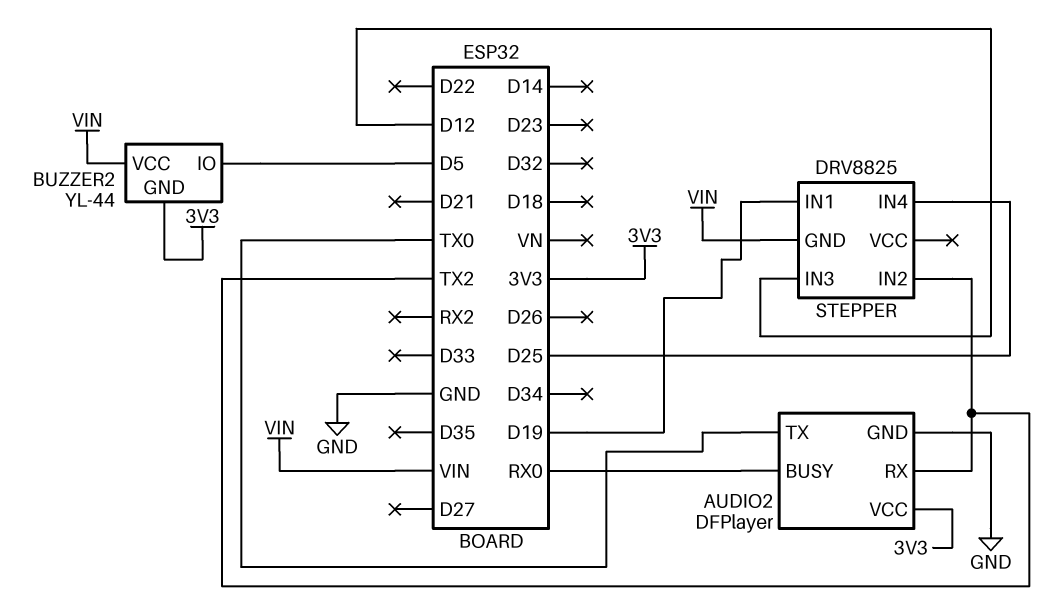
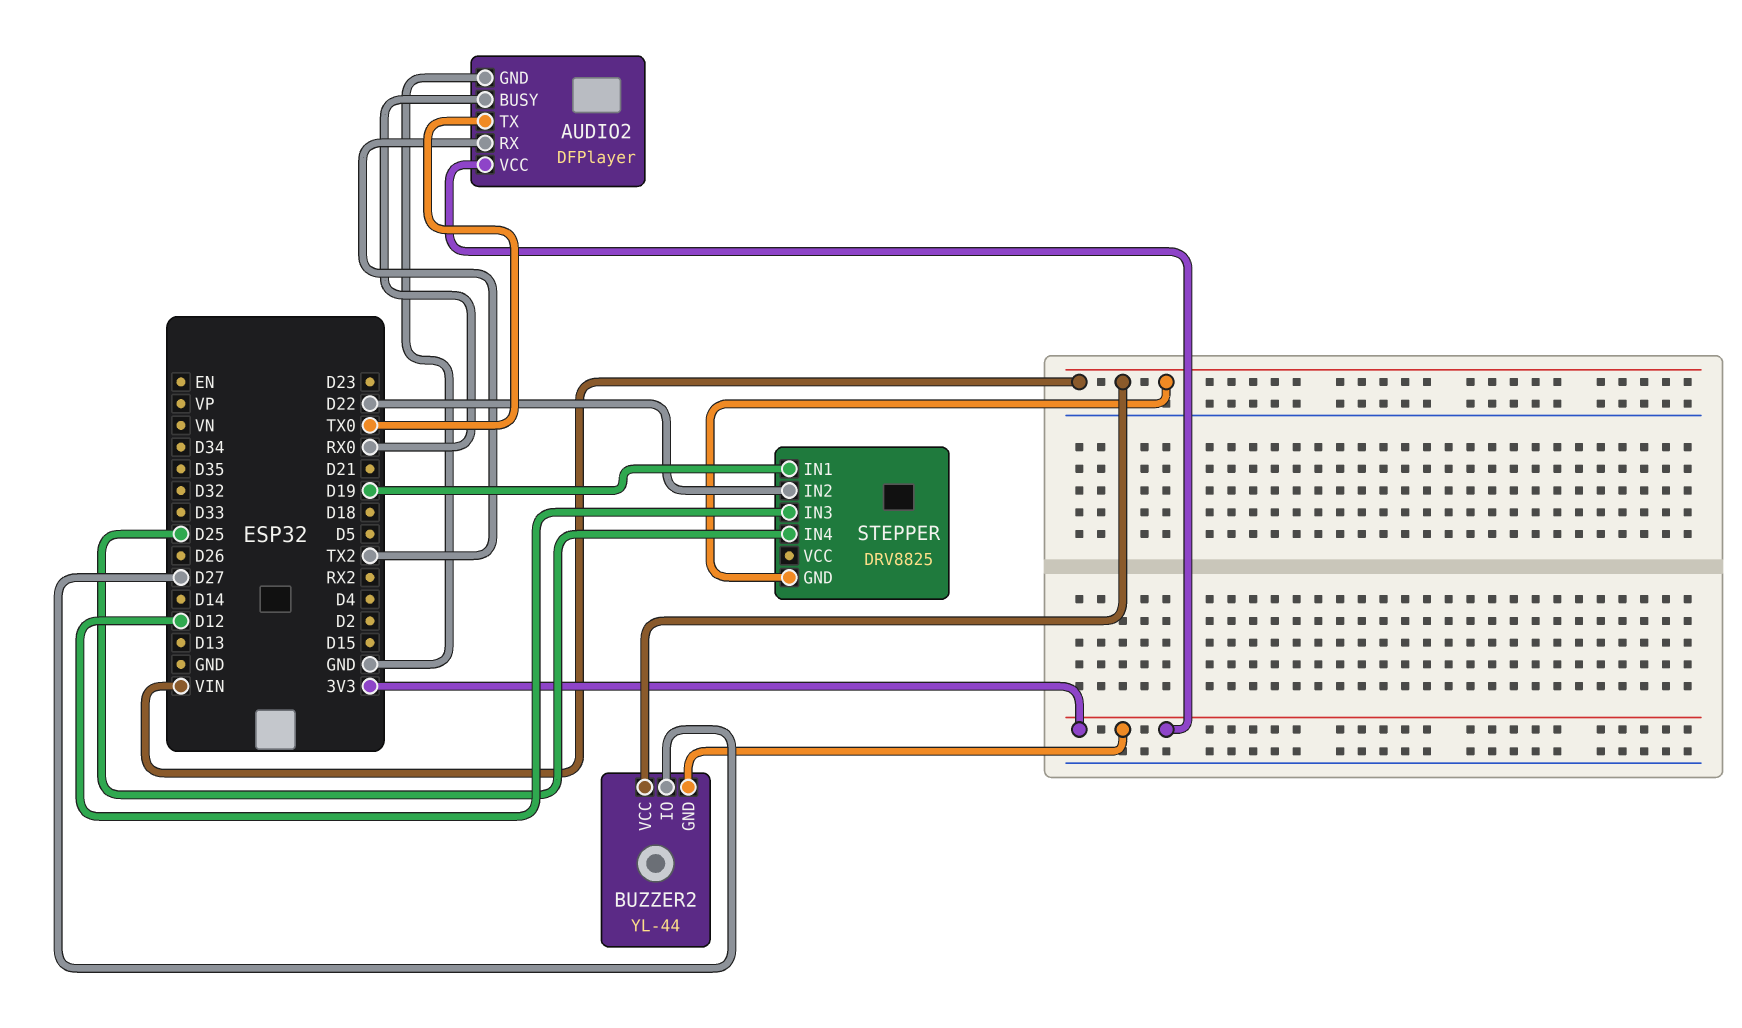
BUZZER2 pin IO: D5 -> D27
STEPPER pin IN2: TX2 -> D22

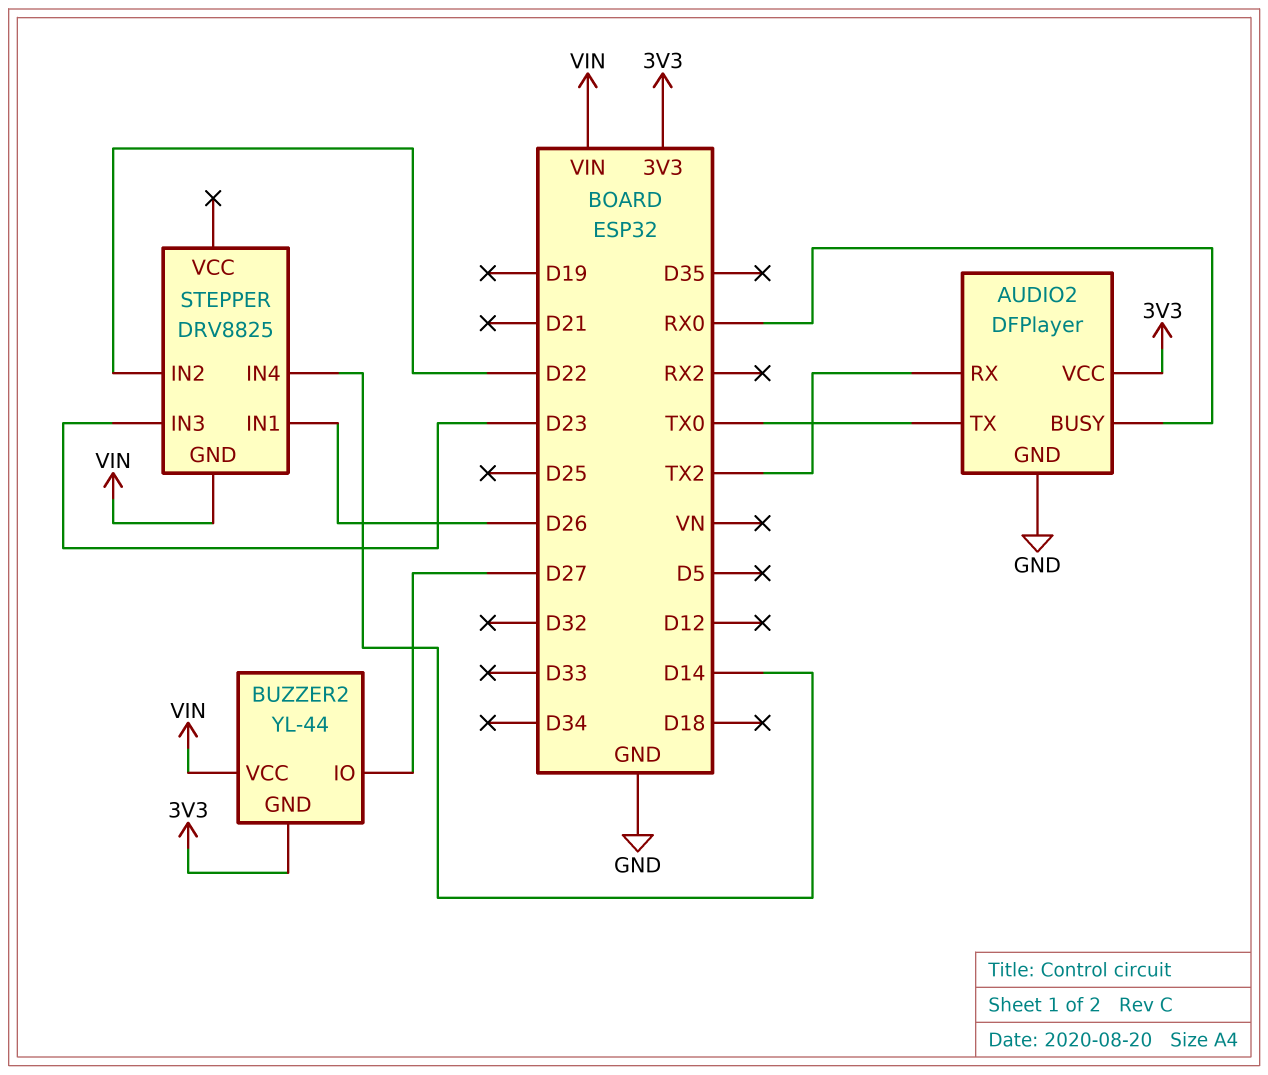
STEPPER pin IN1: D19 -> D26
STEPPER pin IN3: D12 -> D23
STEPPER pin IN4: D25 -> D14

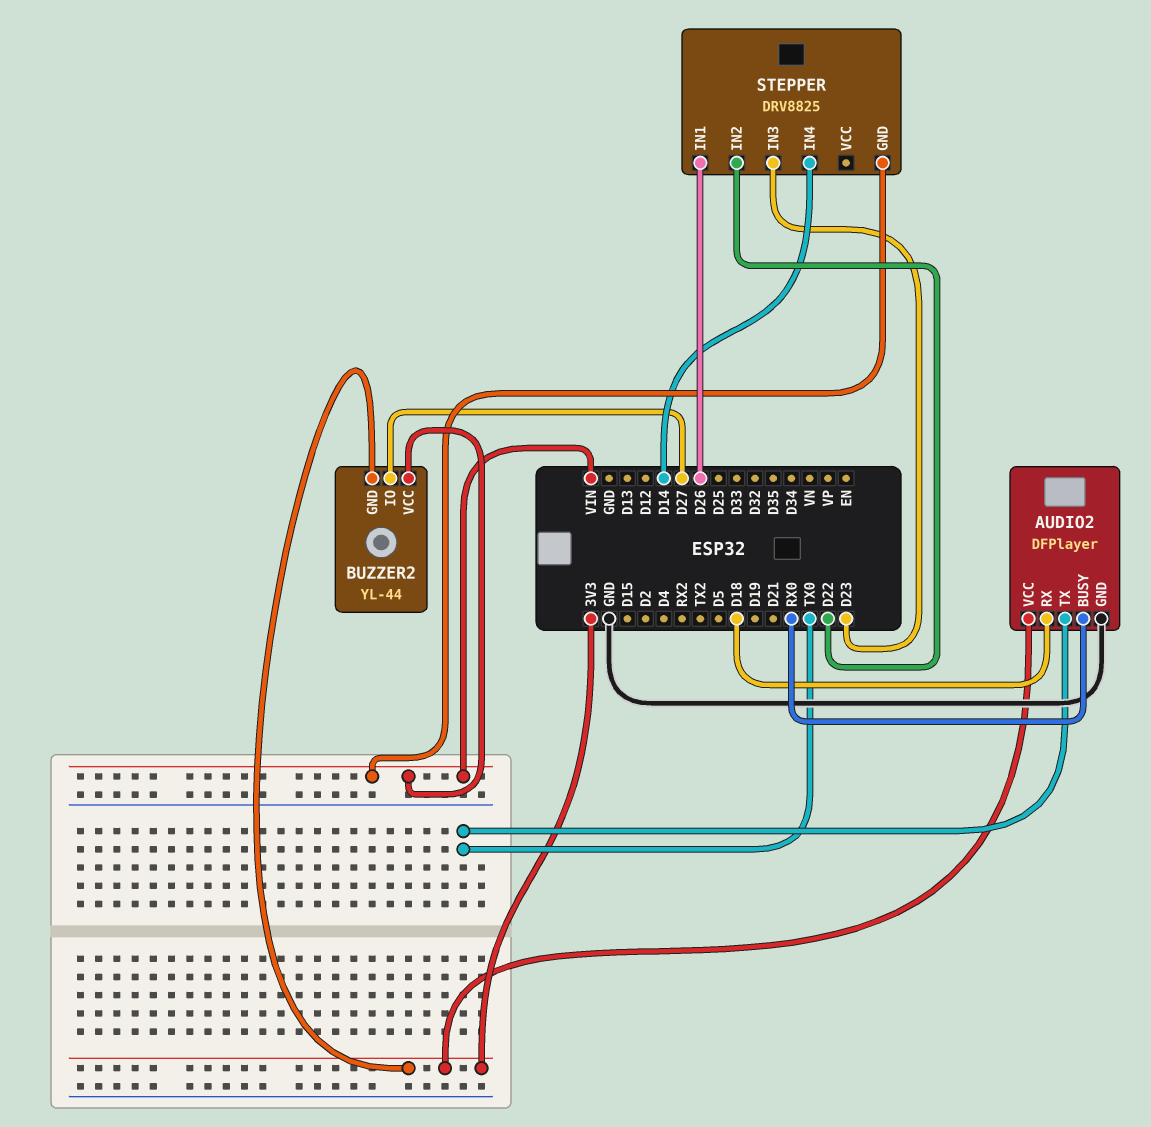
AUDIO2 pin RX: TX2 -> D18

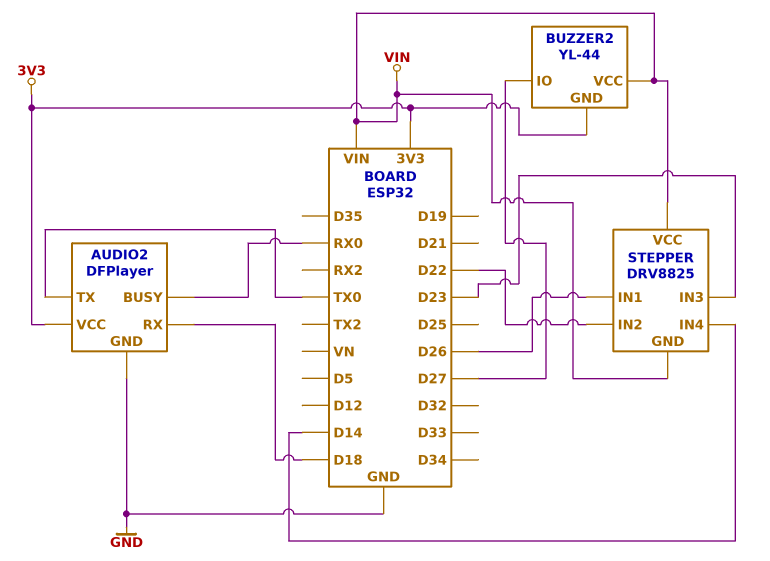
STEPPER pin VCC: none -> VIN

